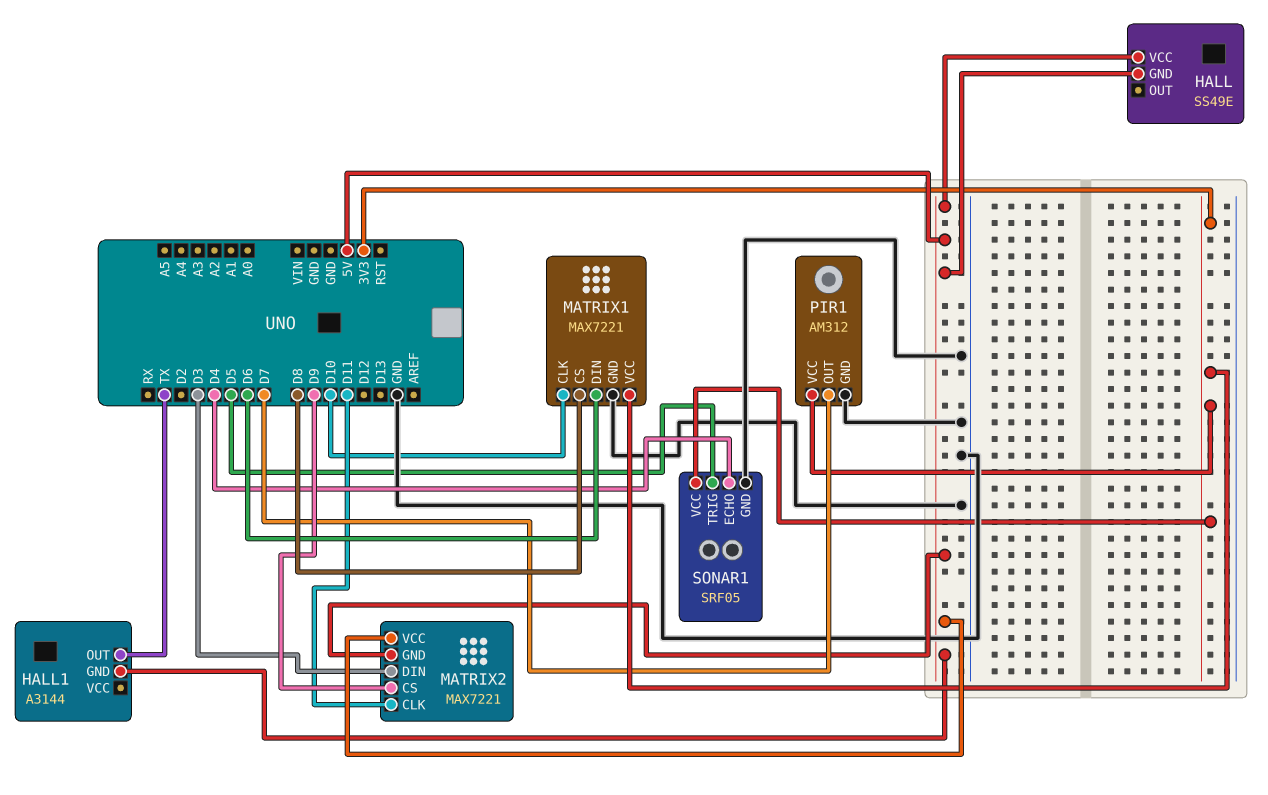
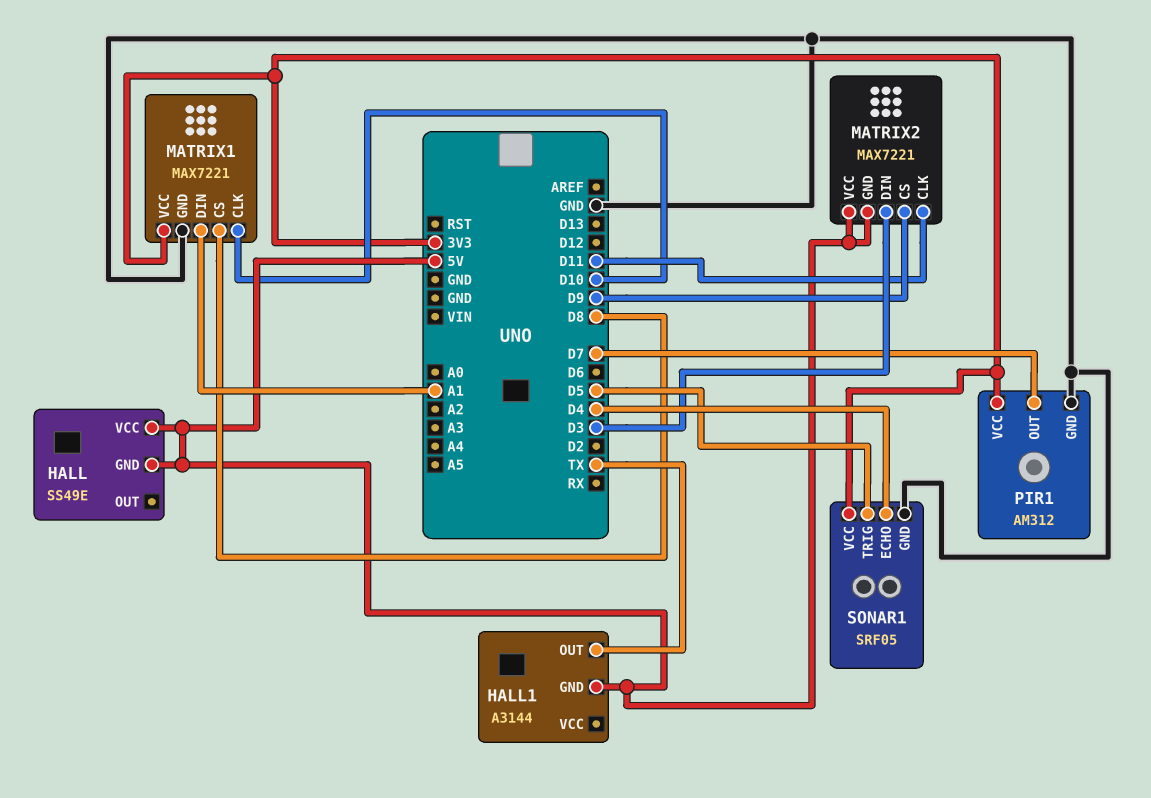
MATRIX1 pin DIN: D6 -> A1

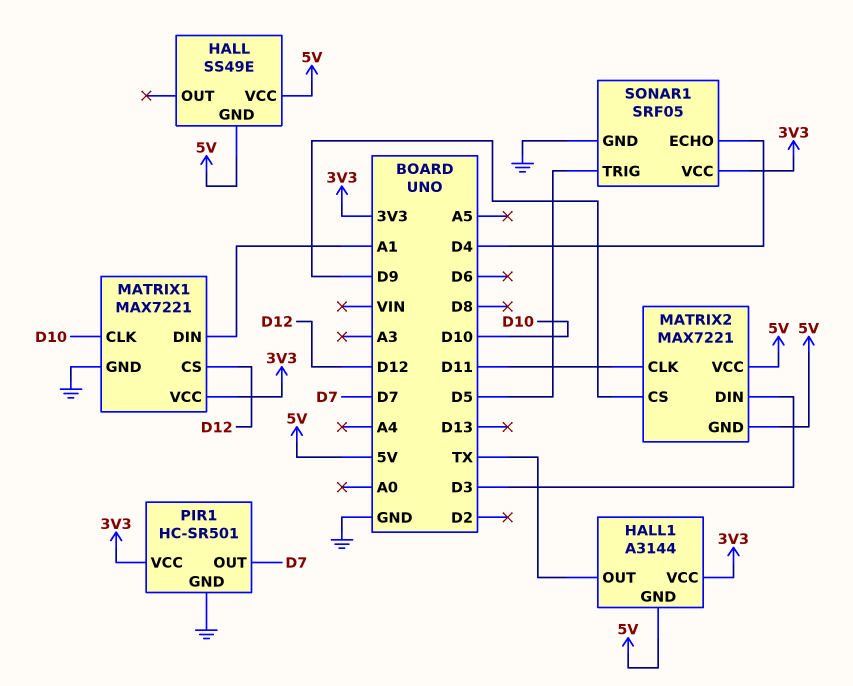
HALL1 pin VCC: none -> 3V3
MATRIX1 pin CS: D8 -> D12
PIR1: AM312 -> HC-SR501

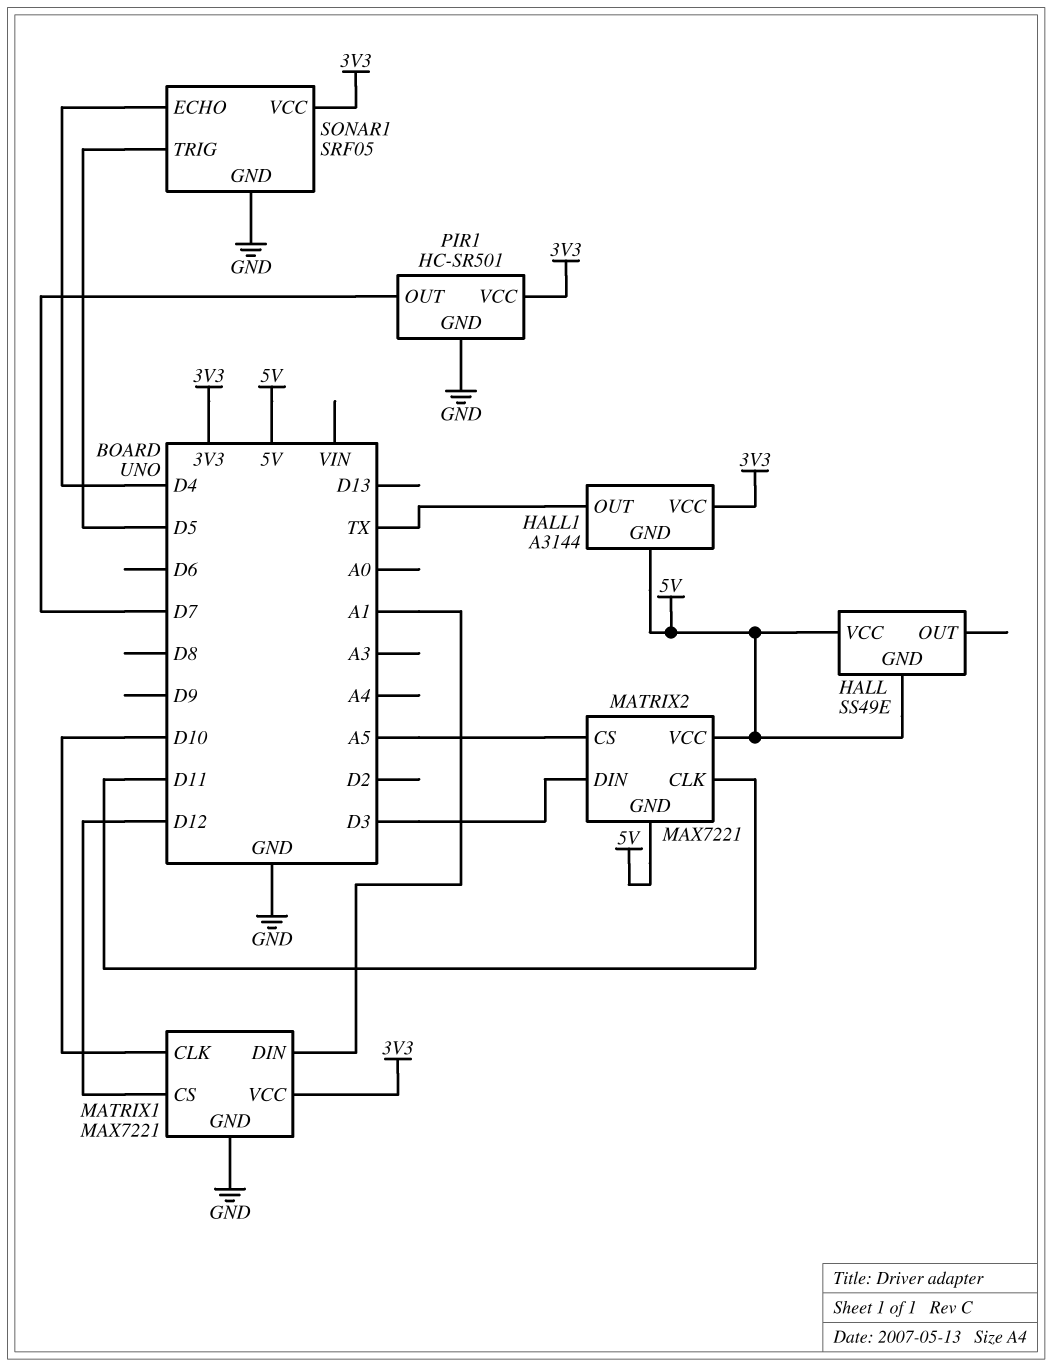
MATRIX2 pin CS: D9 -> A5

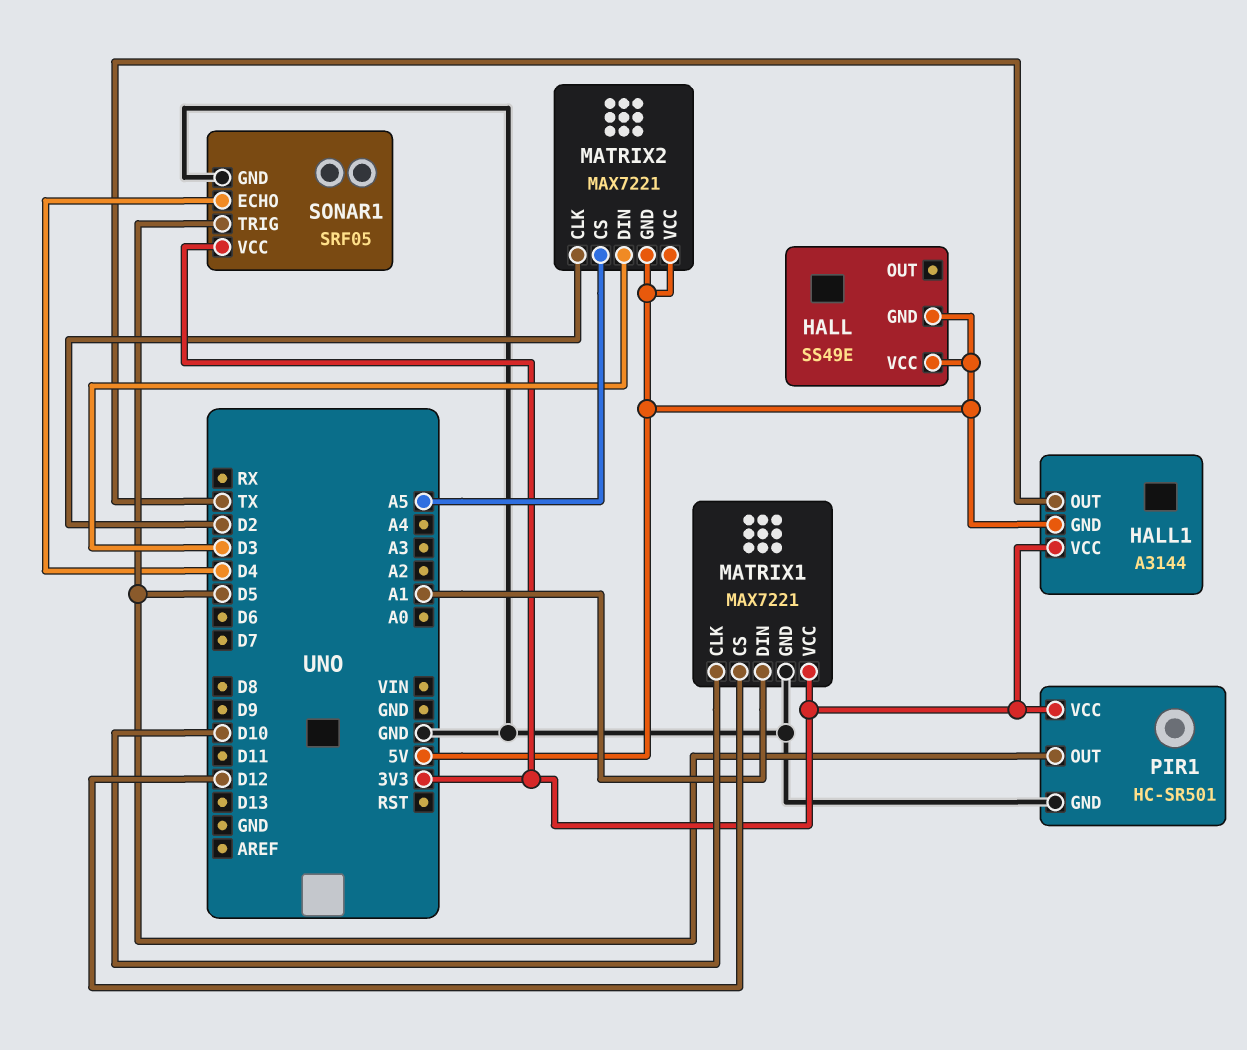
MATRIX2 pin CLK: D11 -> D2
PIR1 pin OUT: D7 -> D5

